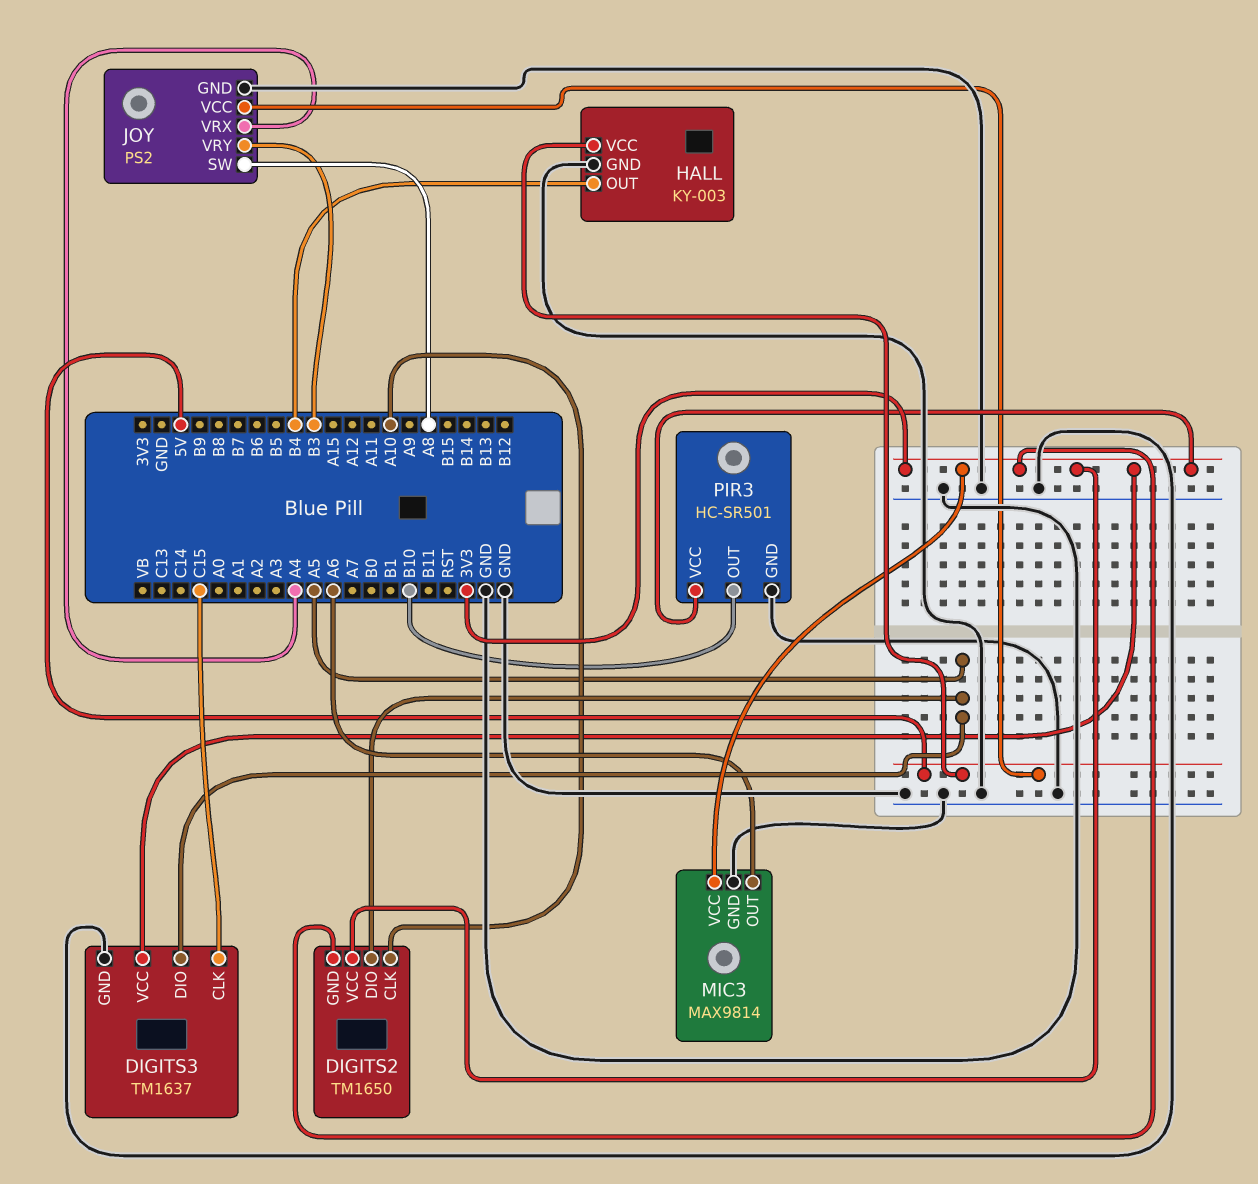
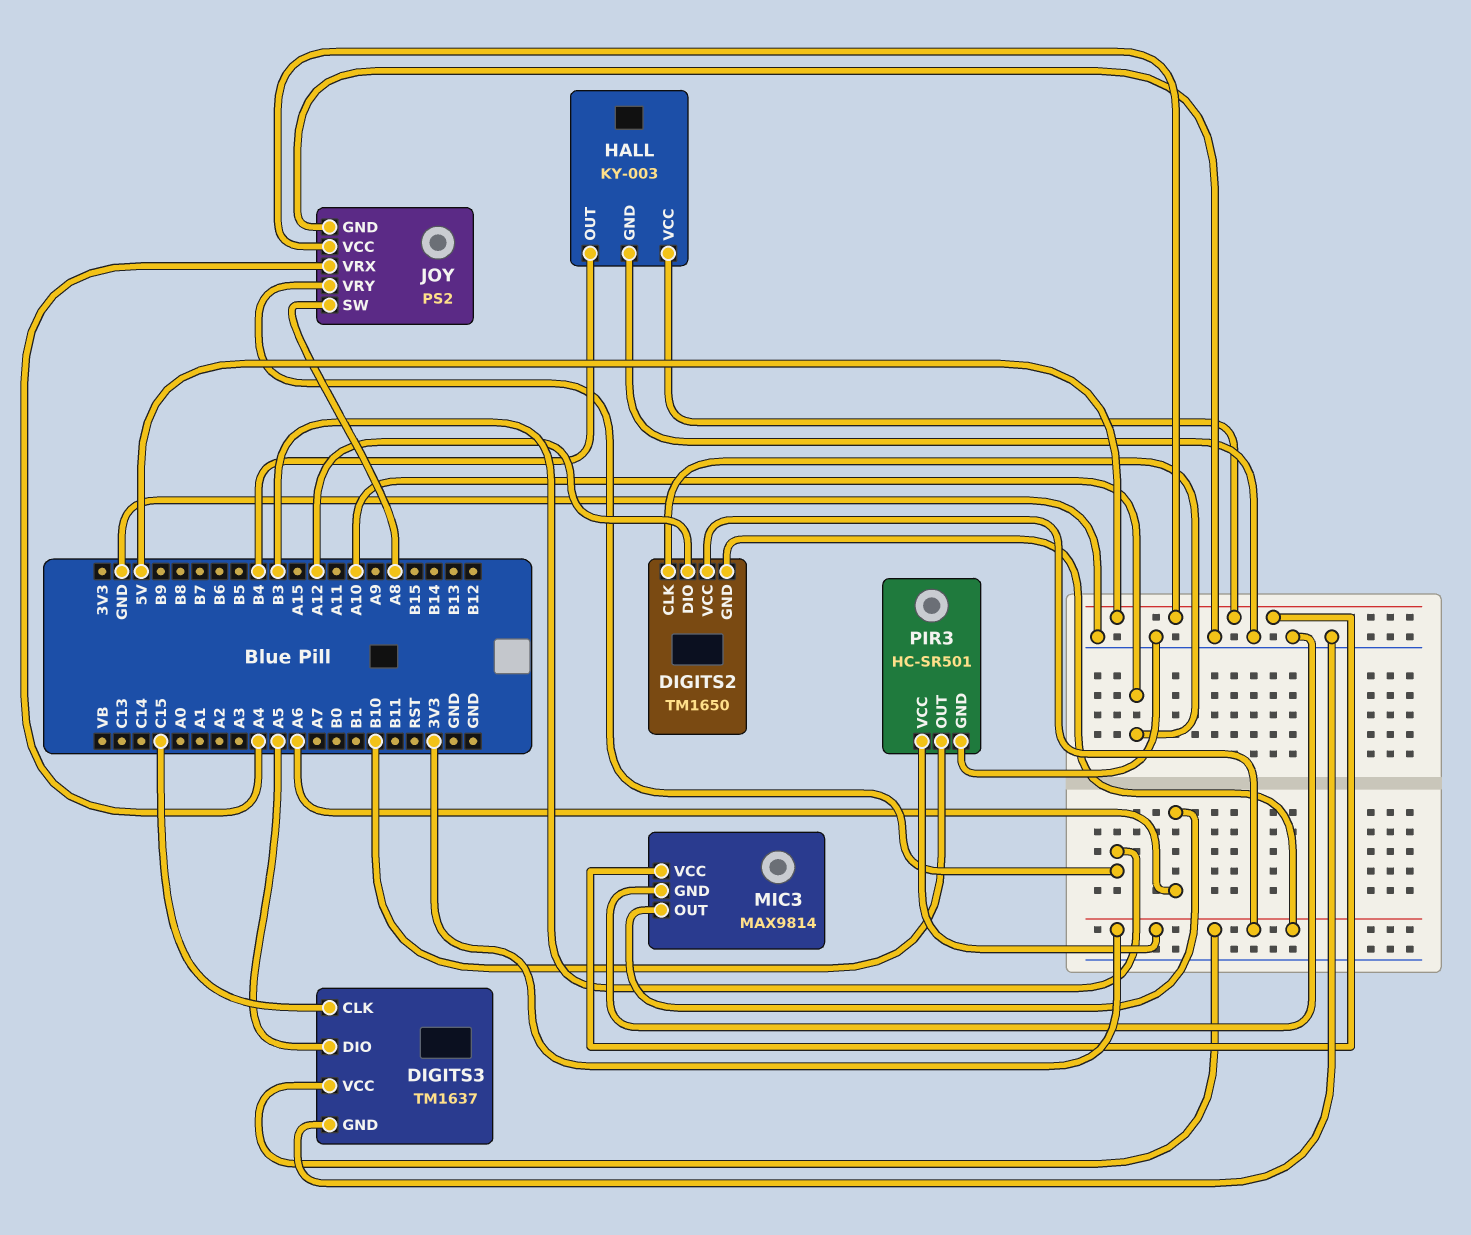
DIGITS2 pin DIO: A5 -> A12
MIC3 pin VCC: 3V3 -> 5V

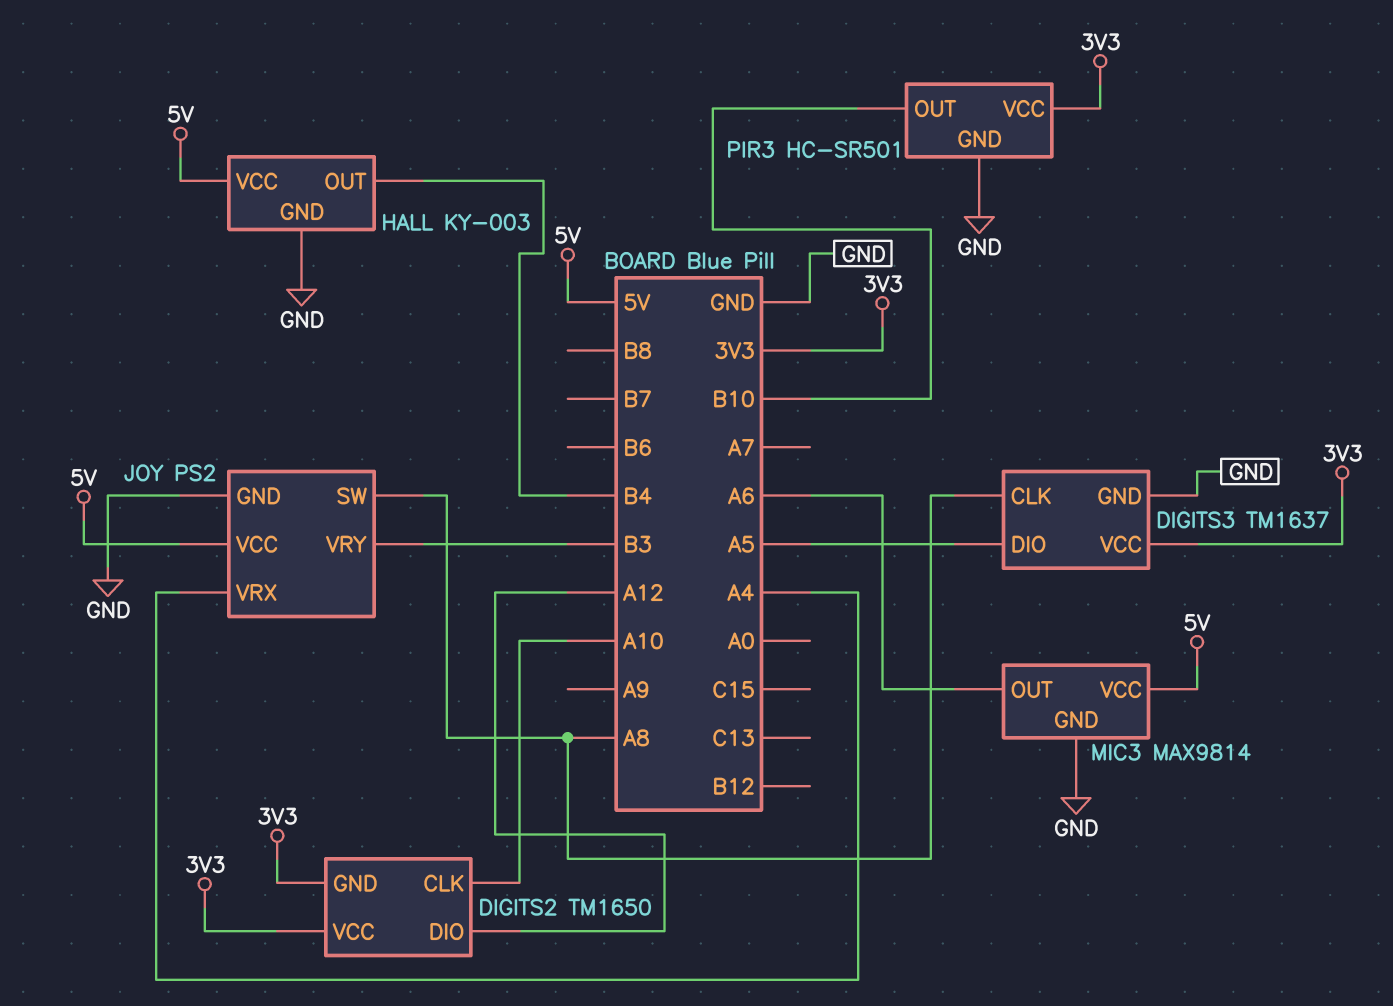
DIGITS3 pin CLK: C15 -> A8

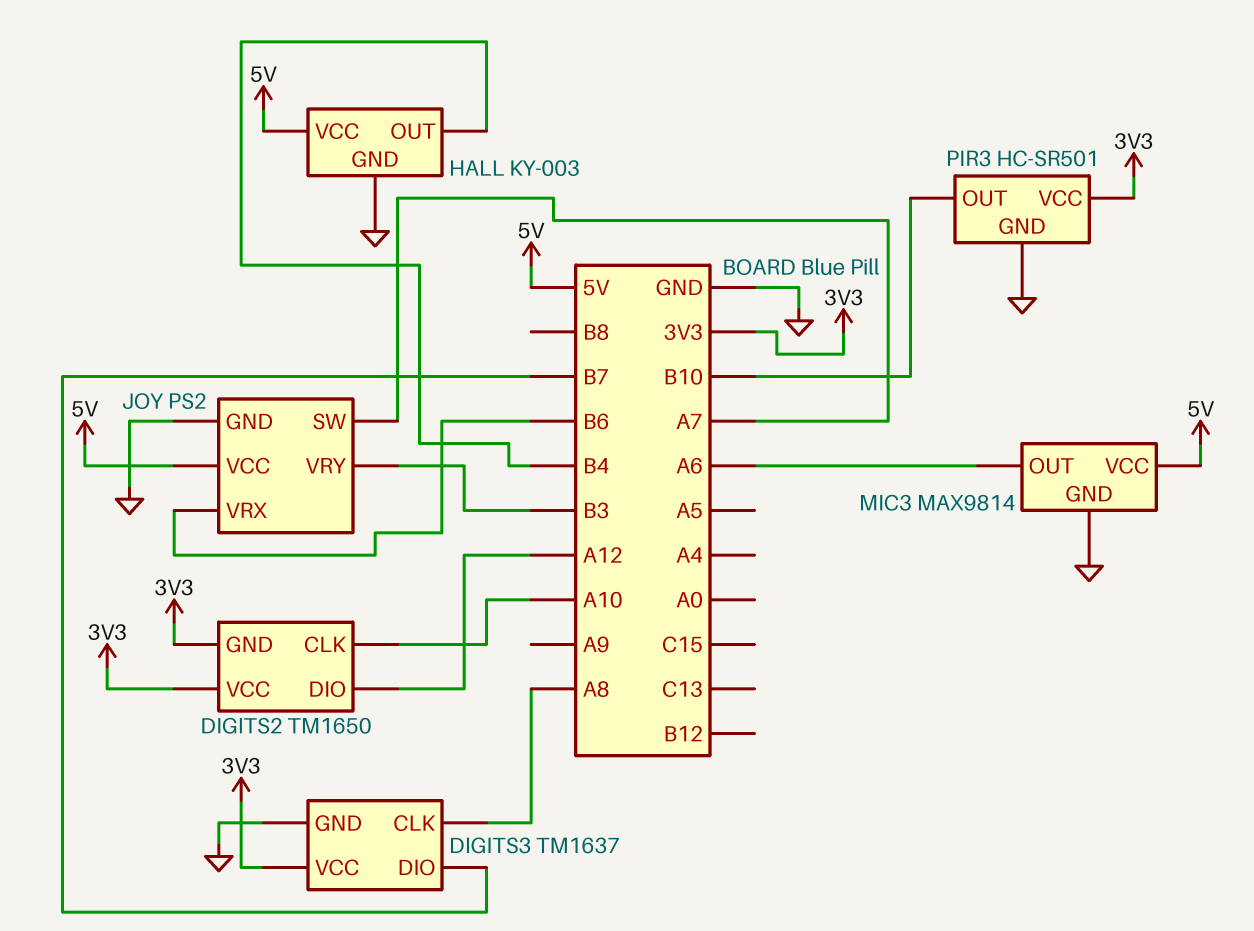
DIGITS3 pin DIO: A5 -> B7
JOY pin SW: A8 -> A7
JOY pin VRX: A4 -> B6

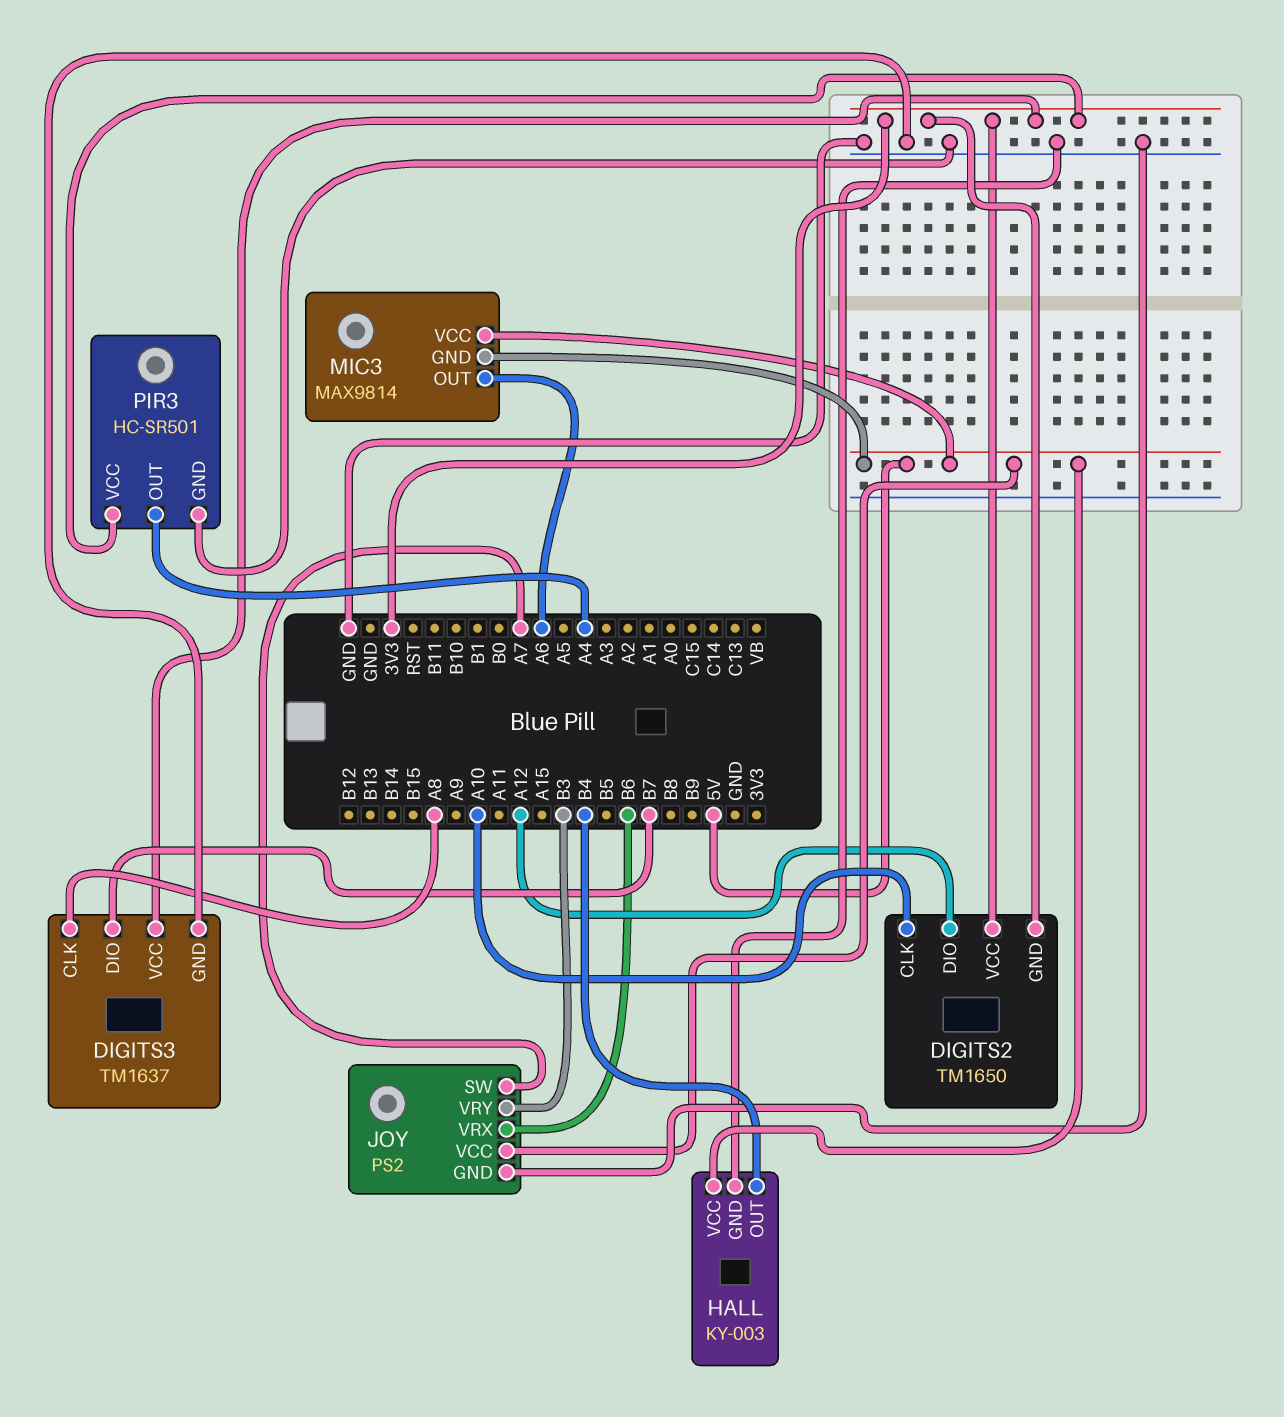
MIC3 pin GND: GND -> 5V
PIR3 pin OUT: B10 -> A4

